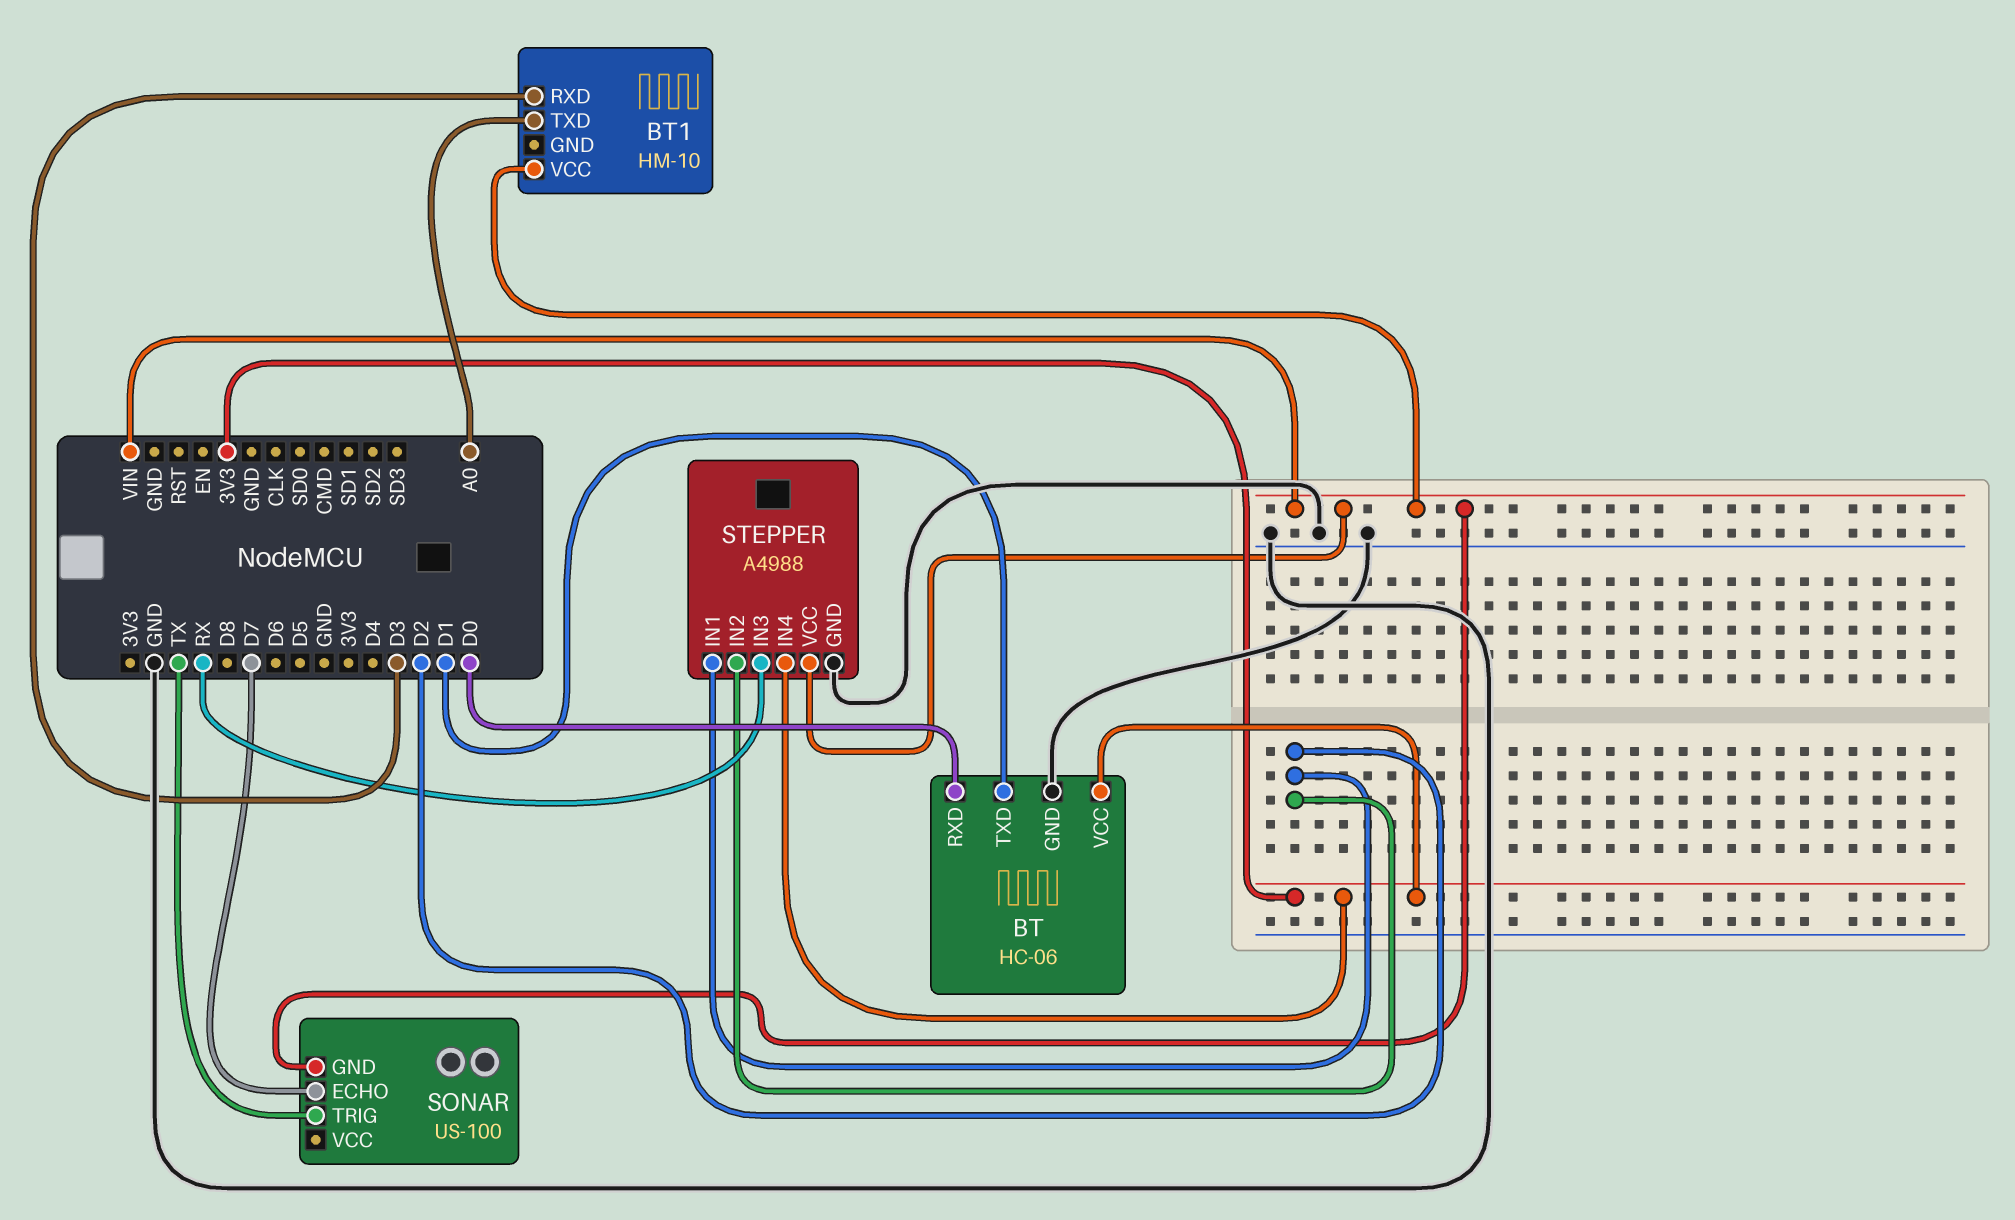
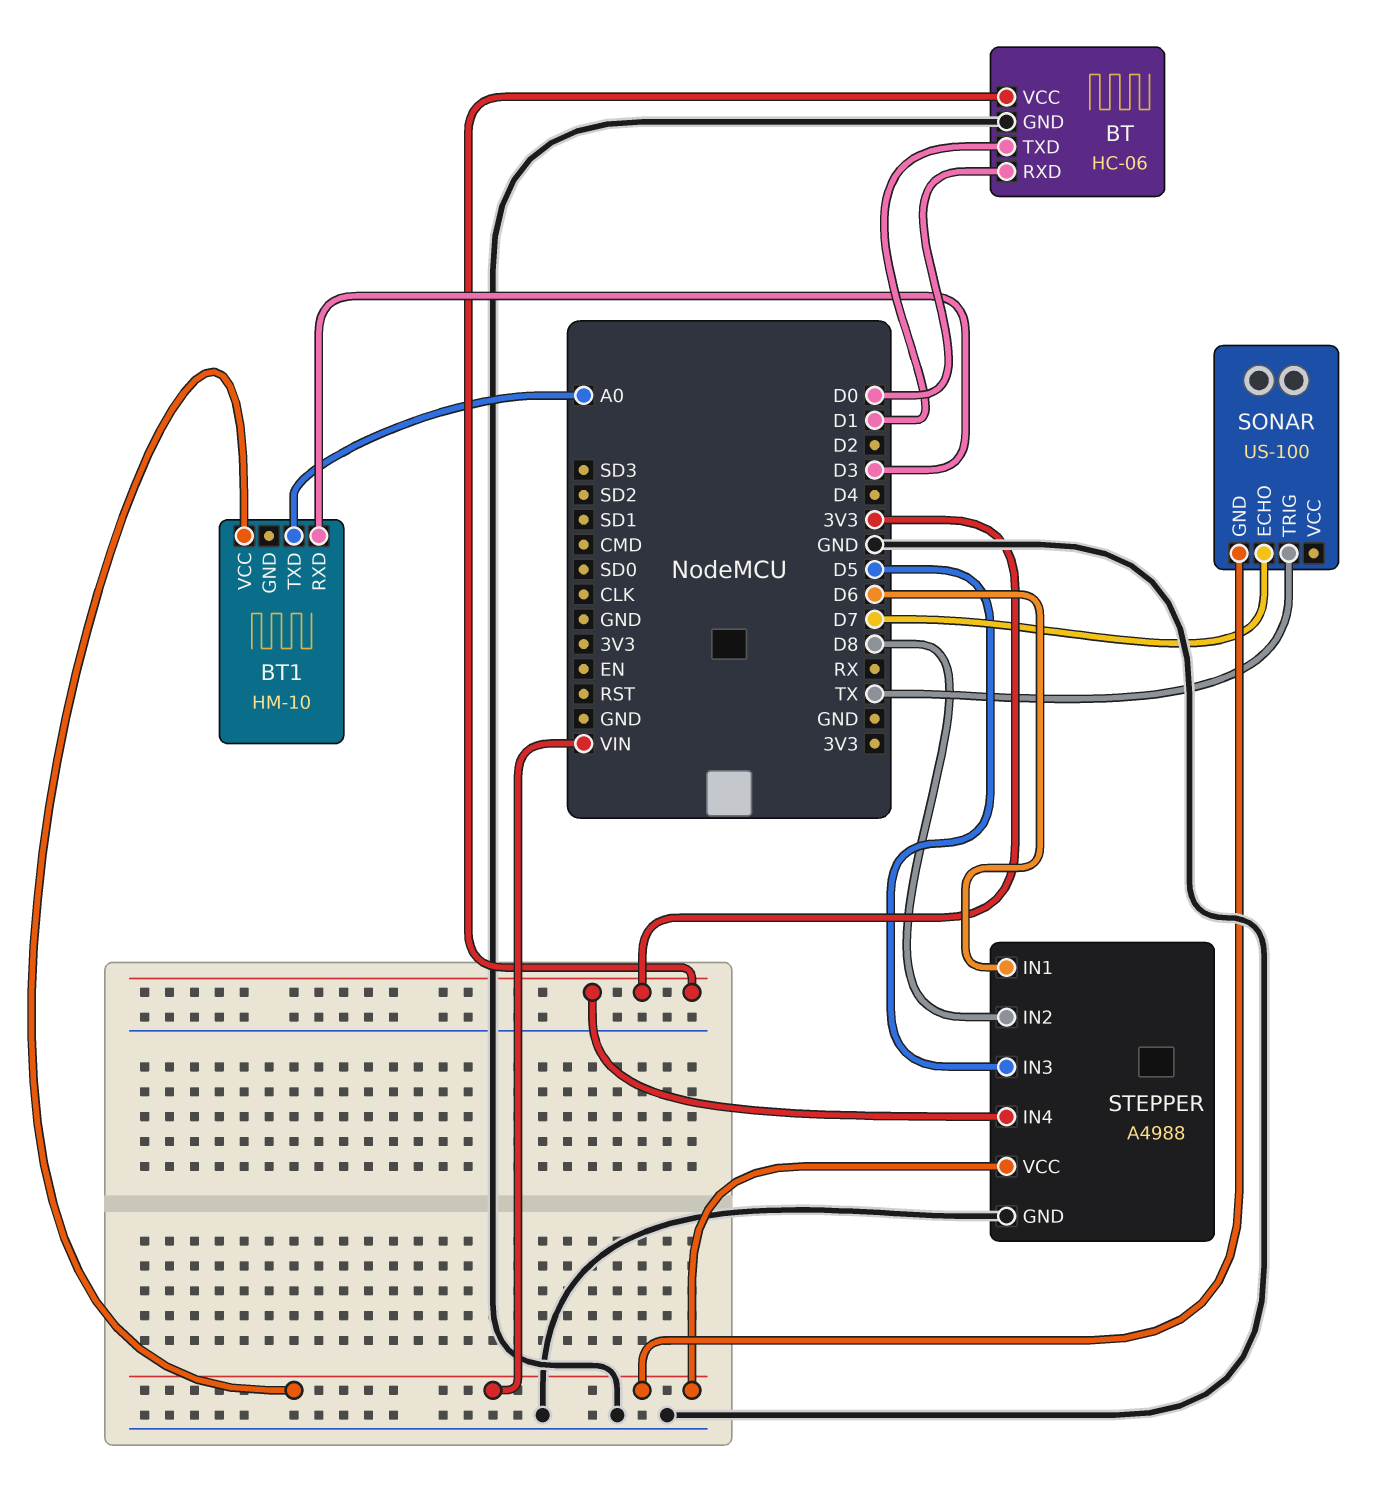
STEPPER pin IN1: D2 -> D6
STEPPER pin IN2: D2 -> D8
STEPPER pin IN3: RX -> D5

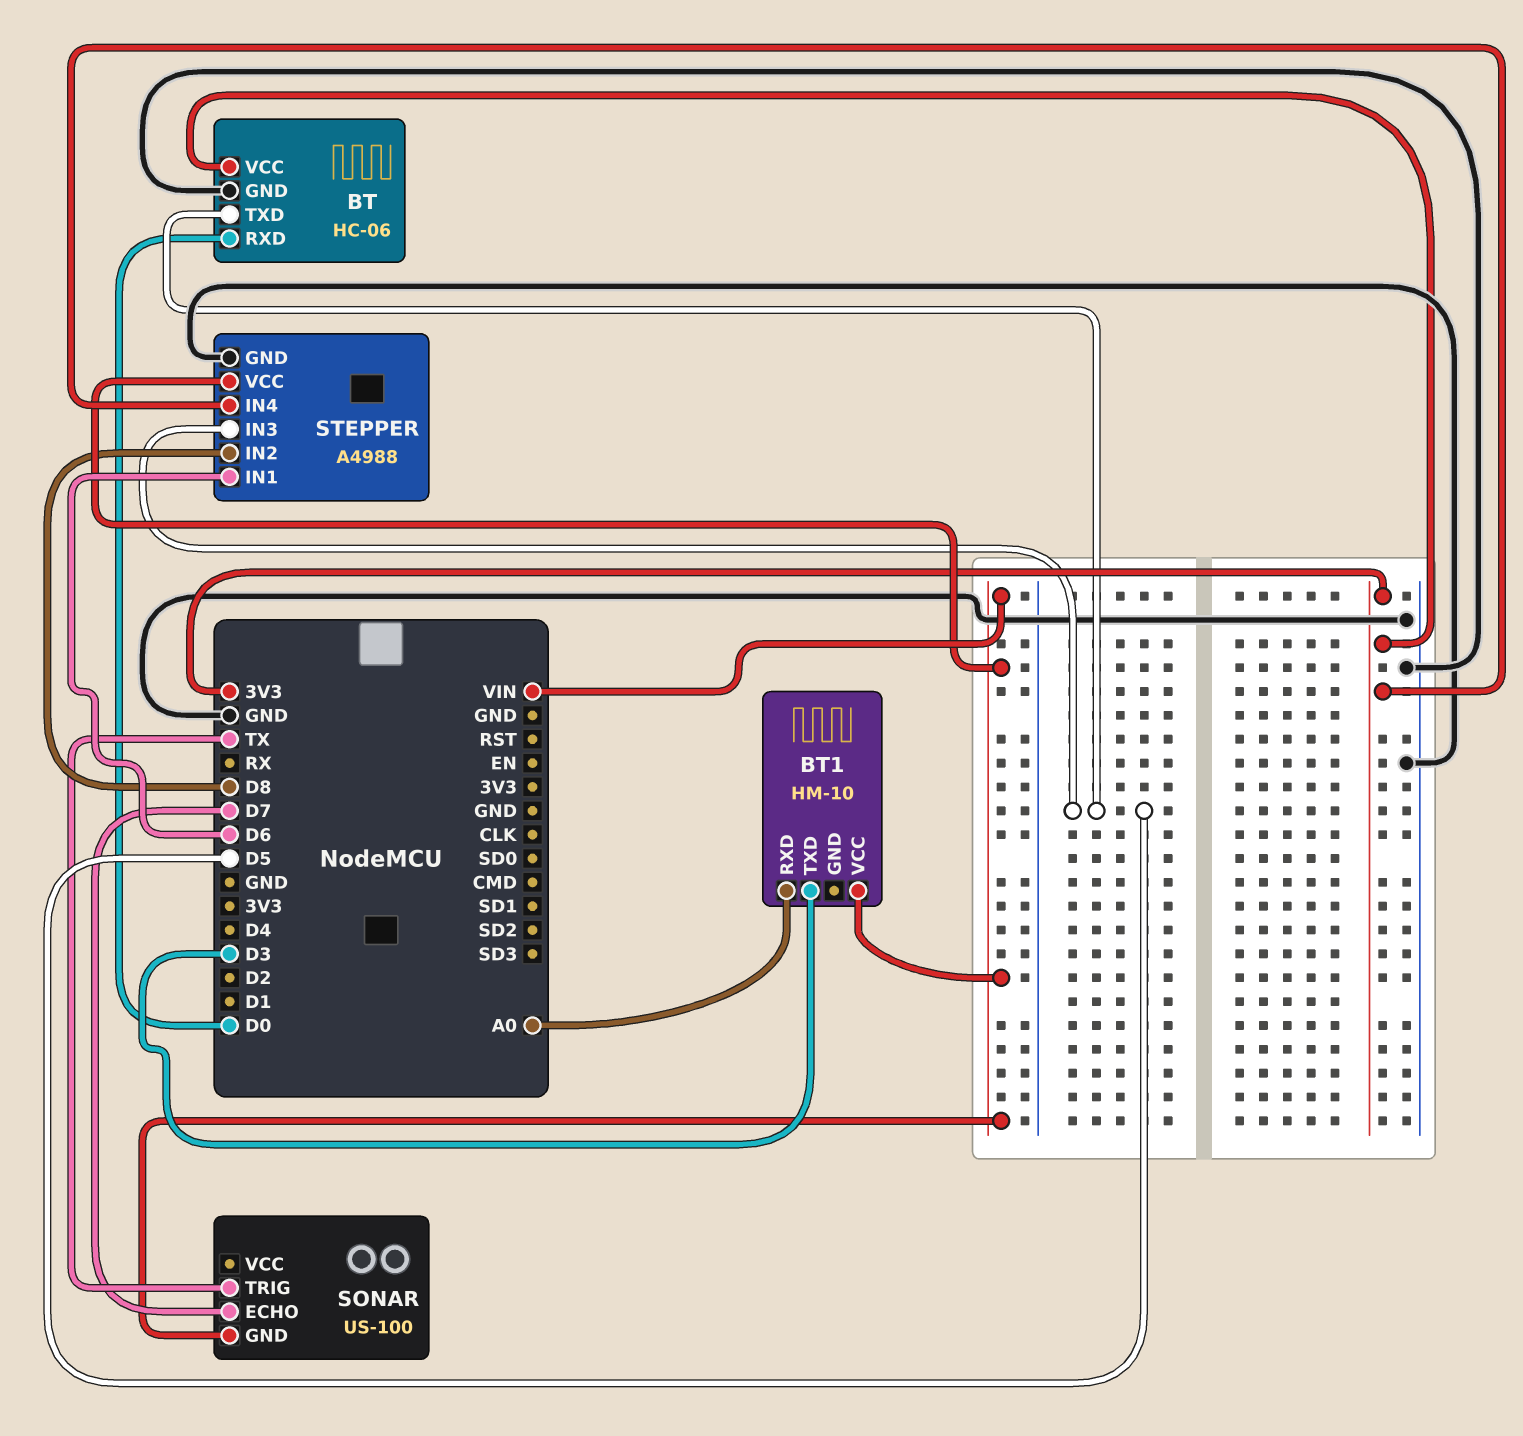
BT pin TXD: D1 -> D5
BT1 pin RXD: D3 -> A0
BT1 pin TXD: A0 -> D3

